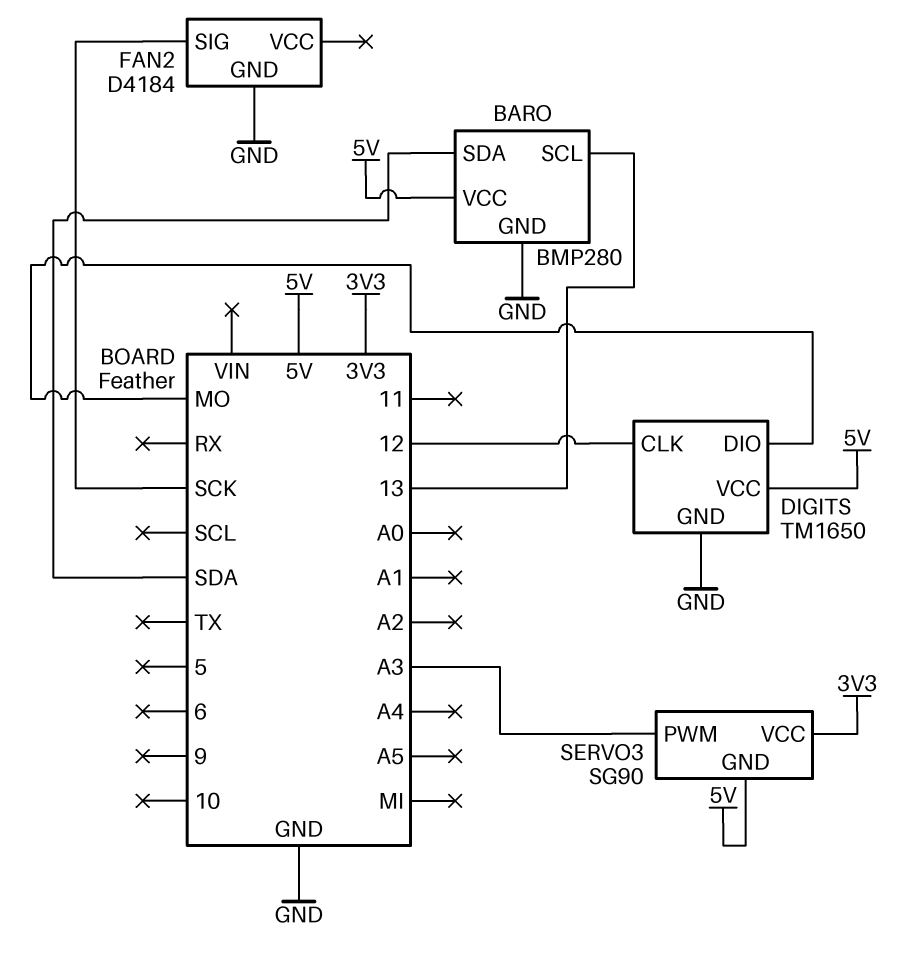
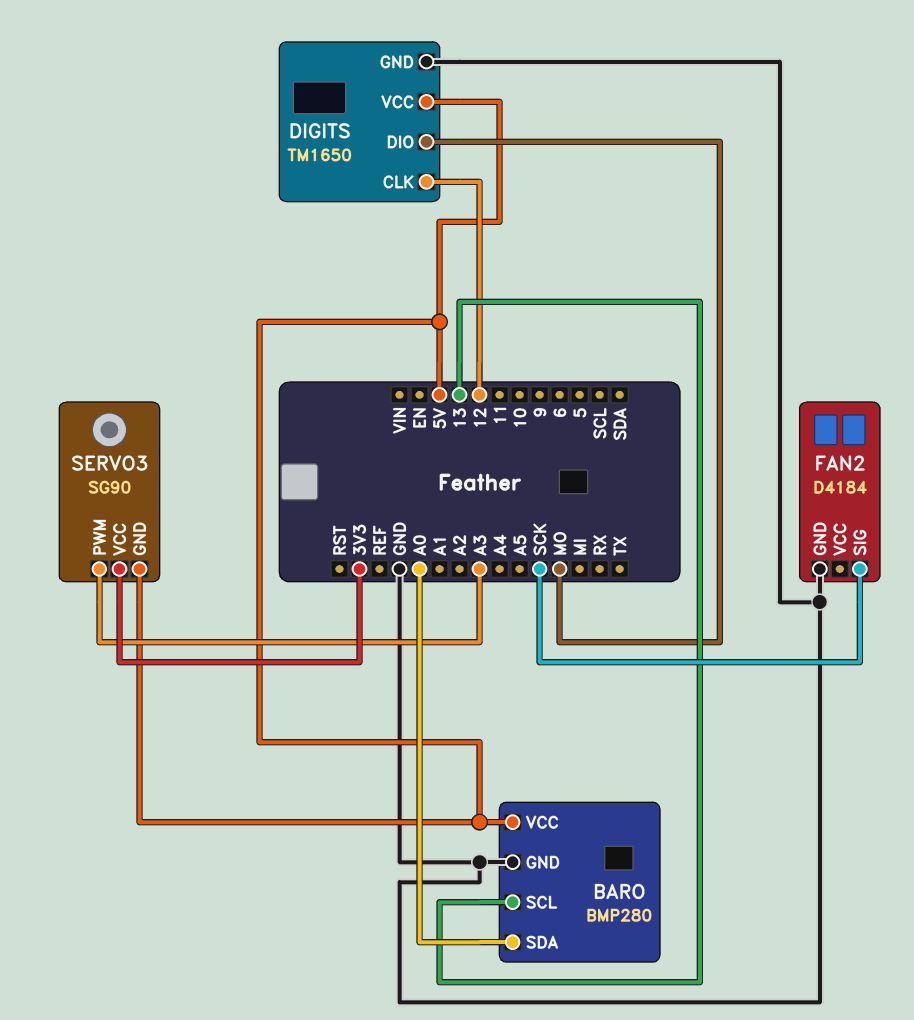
BARO pin SDA: SDA -> A0

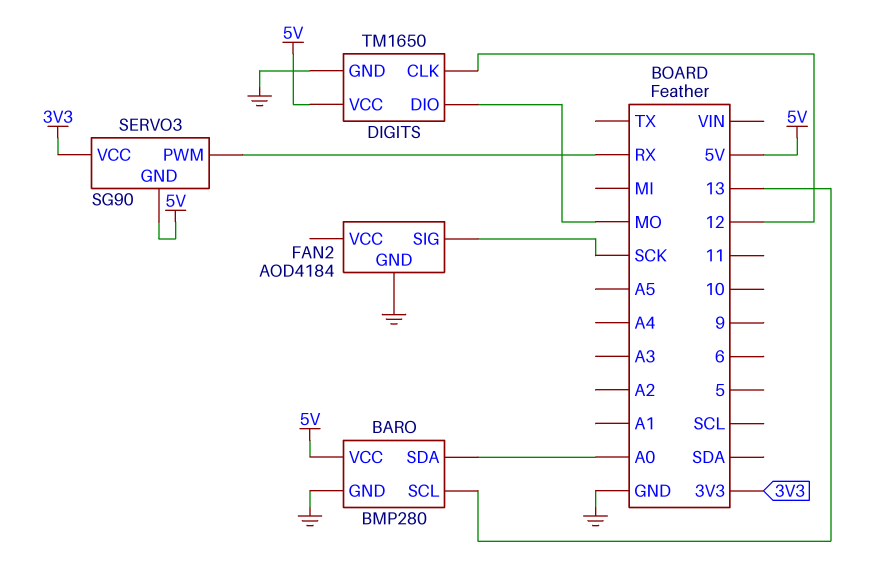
FAN2: D4184 -> AOD4184
SERVO3 pin PWM: A3 -> RX

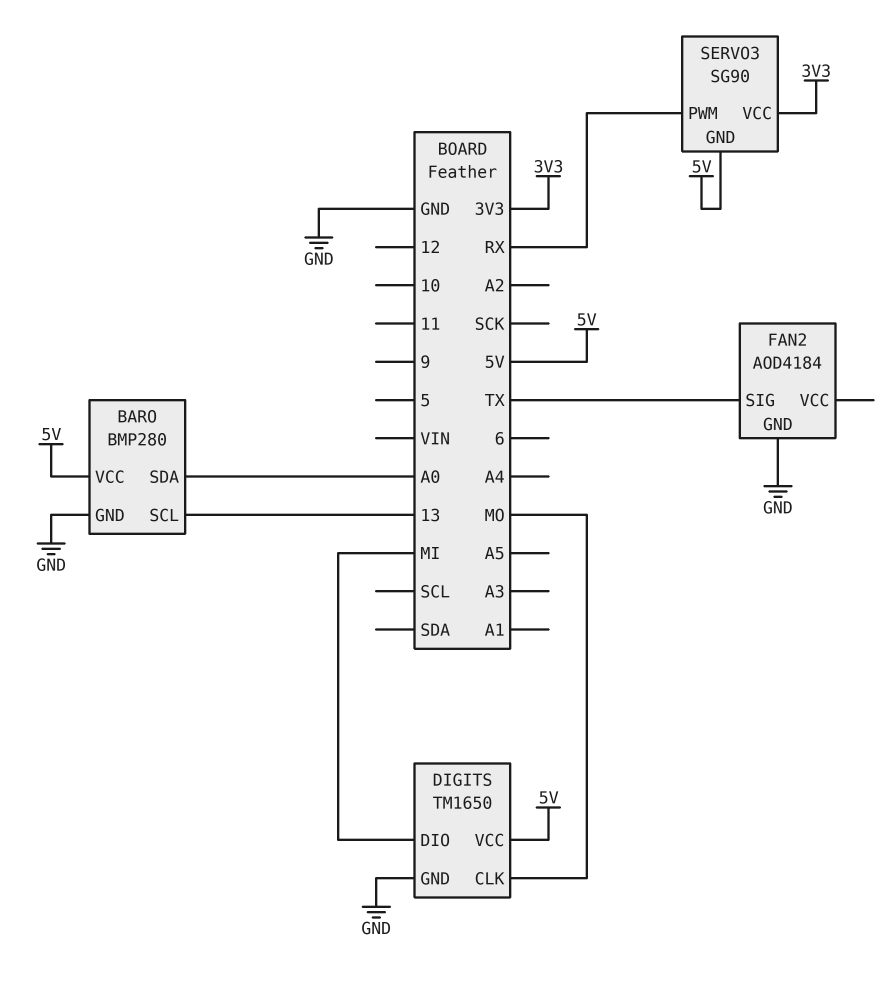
DIGITS pin CLK: 12 -> MO
DIGITS pin DIO: MO -> MI
FAN2 pin SIG: SCK -> TX

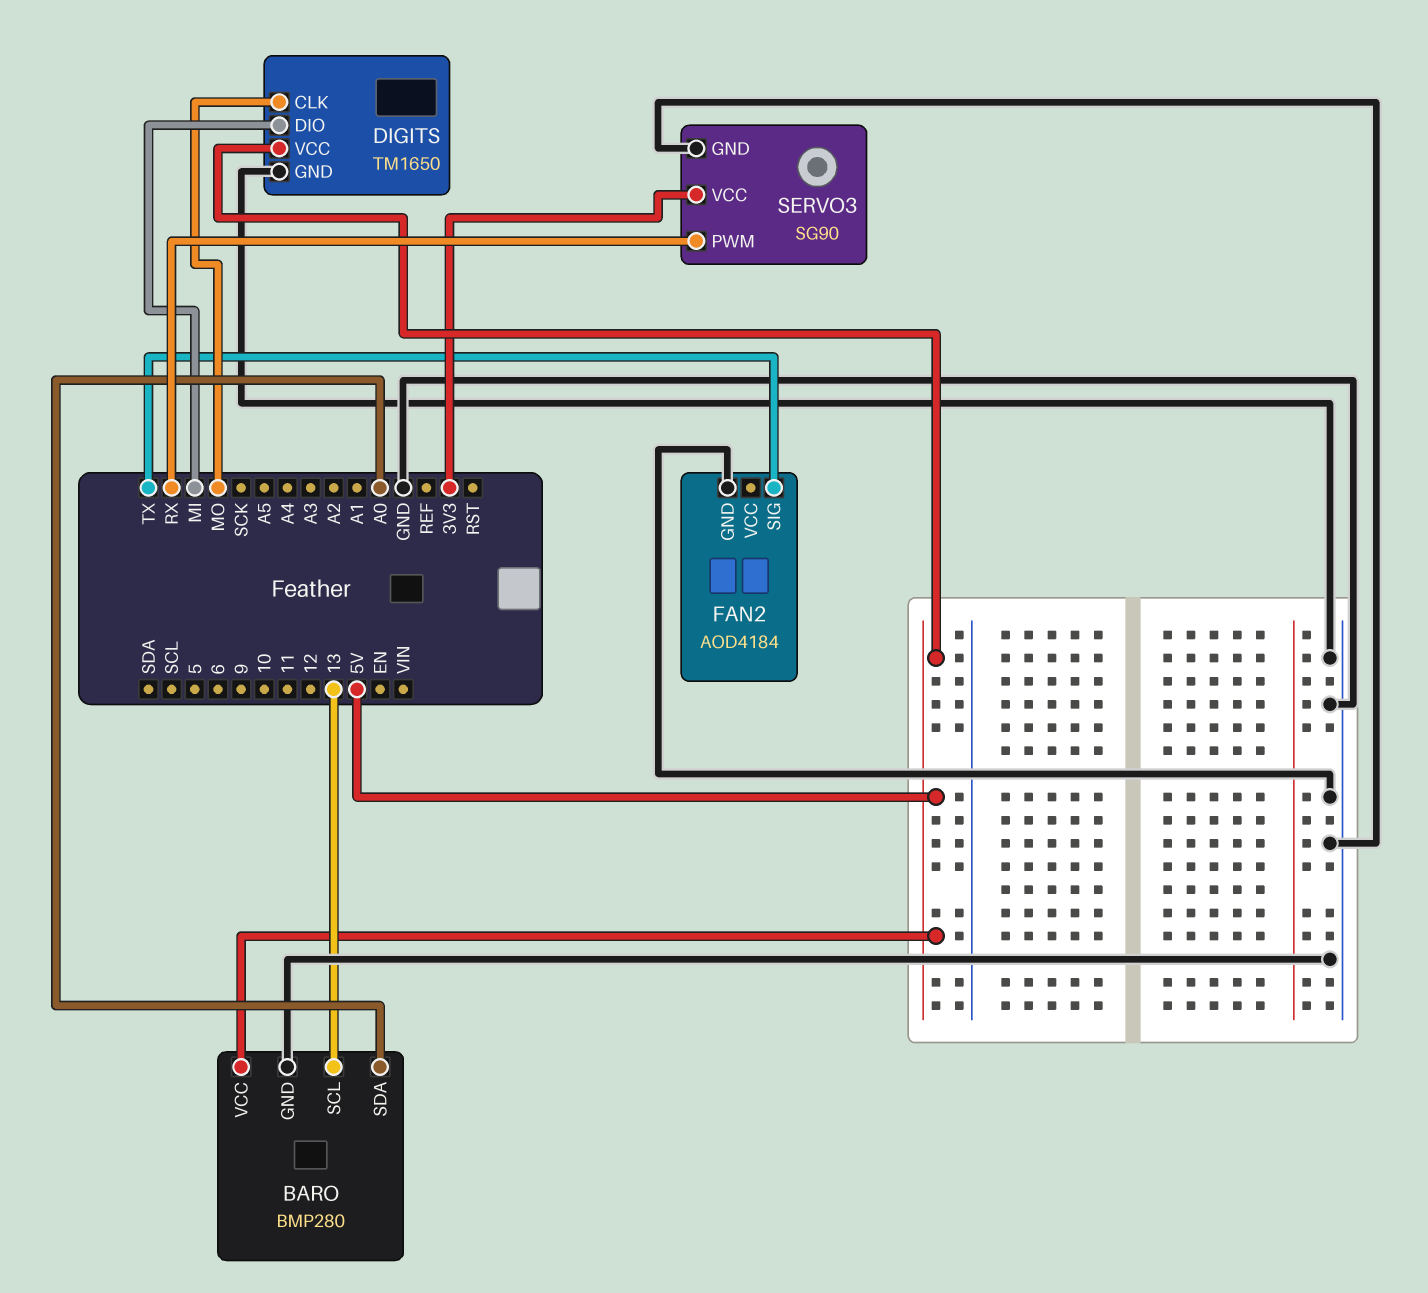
SERVO3 pin GND: 5V -> GND

